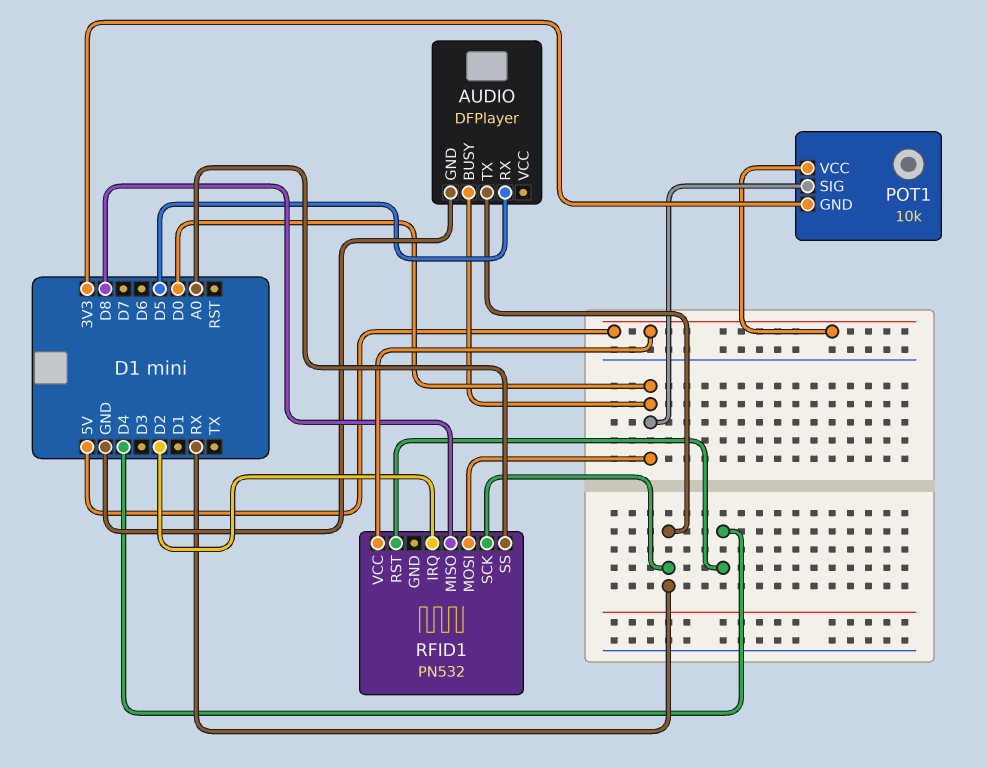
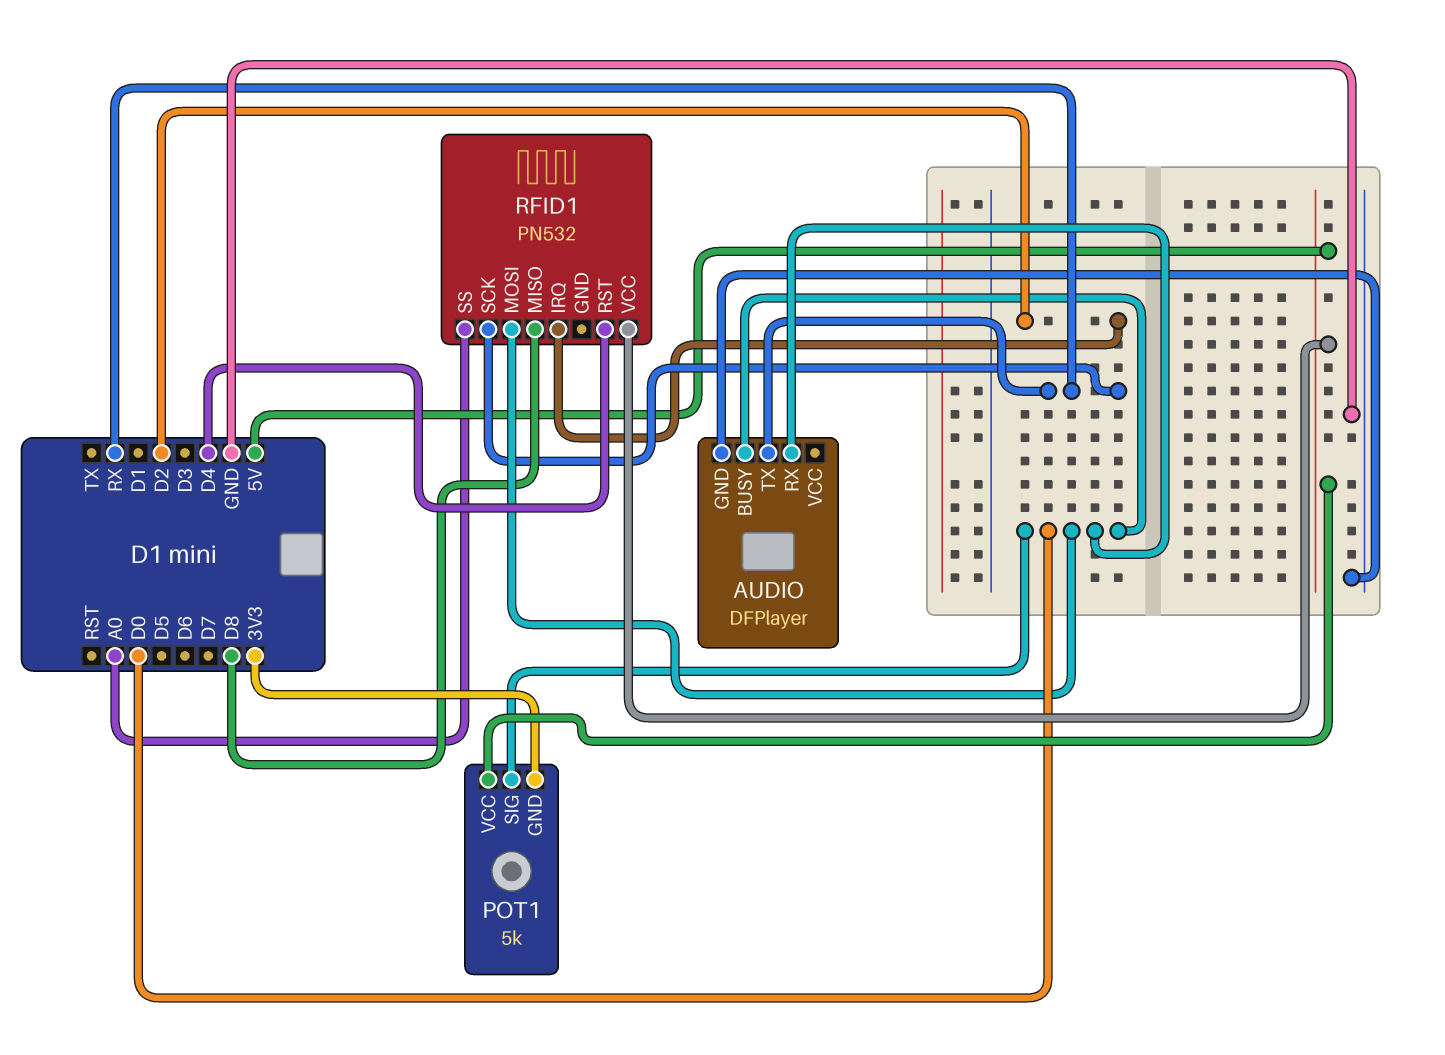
AUDIO pin RX: D5 -> D0
POT1: 10k -> 5k

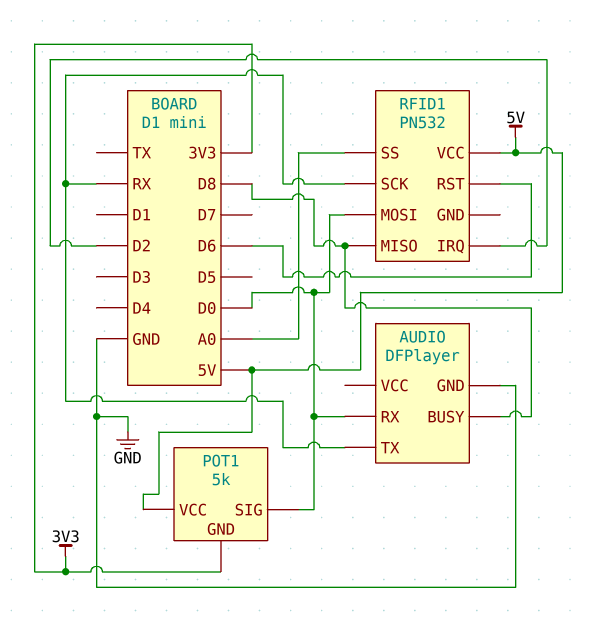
AUDIO pin BUSY: D0 -> D8
RFID1 pin RST: D4 -> D6

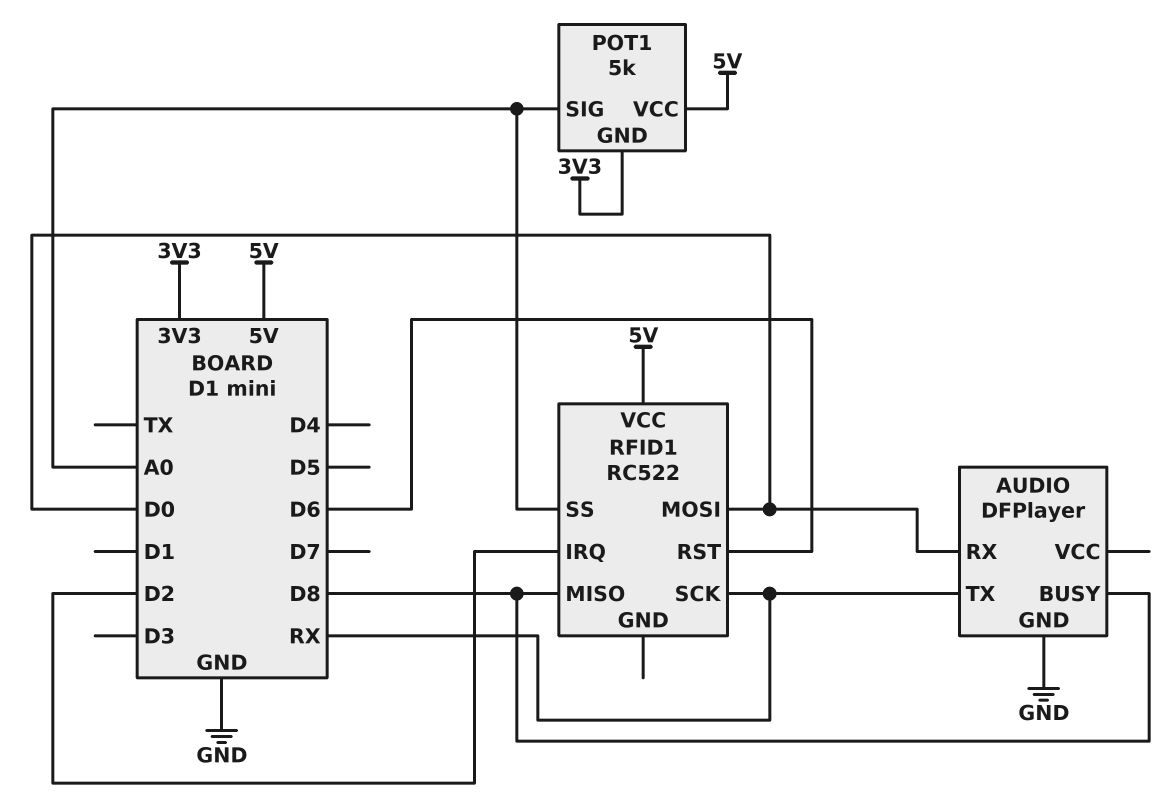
POT1 pin SIG: D0 -> A0
RFID1: PN532 -> RC522

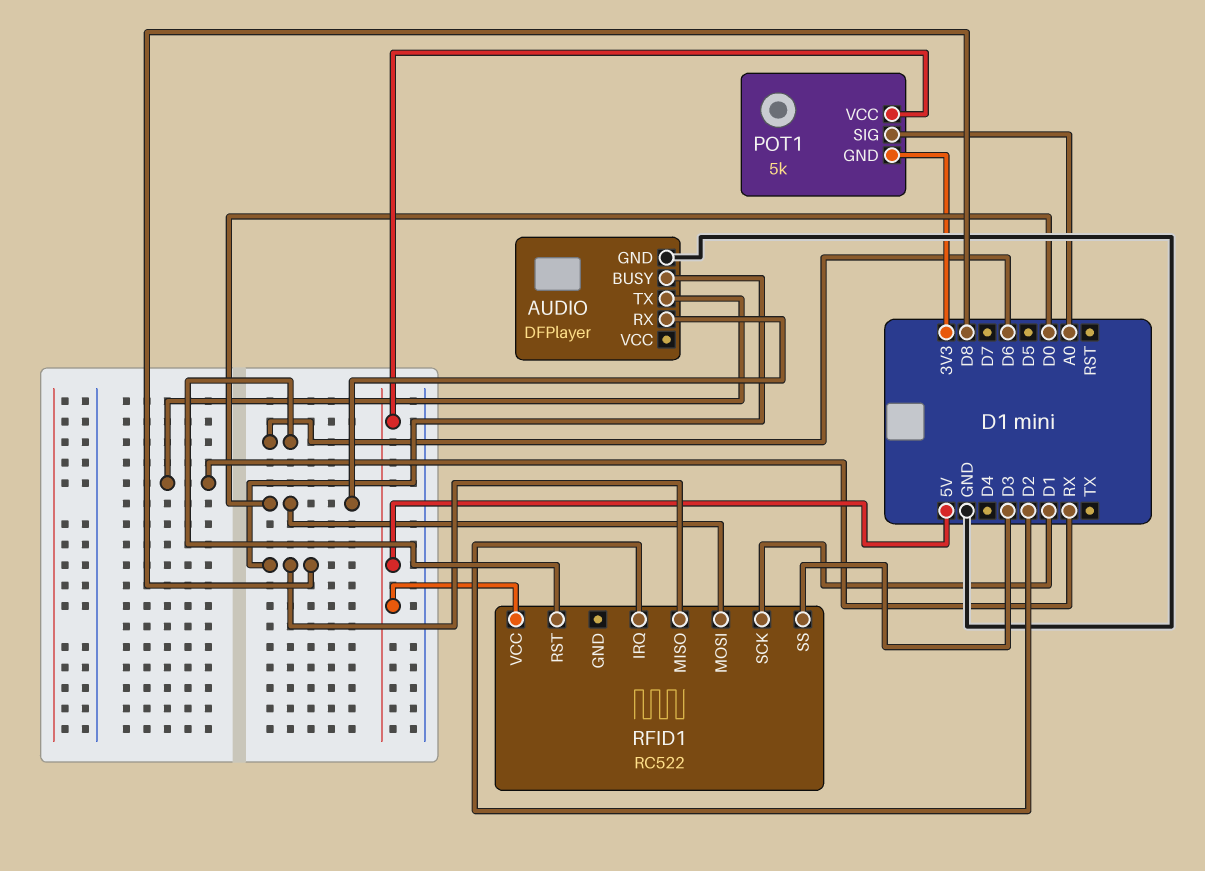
RFID1 pin SCK: RX -> D1
RFID1 pin SS: A0 -> D3

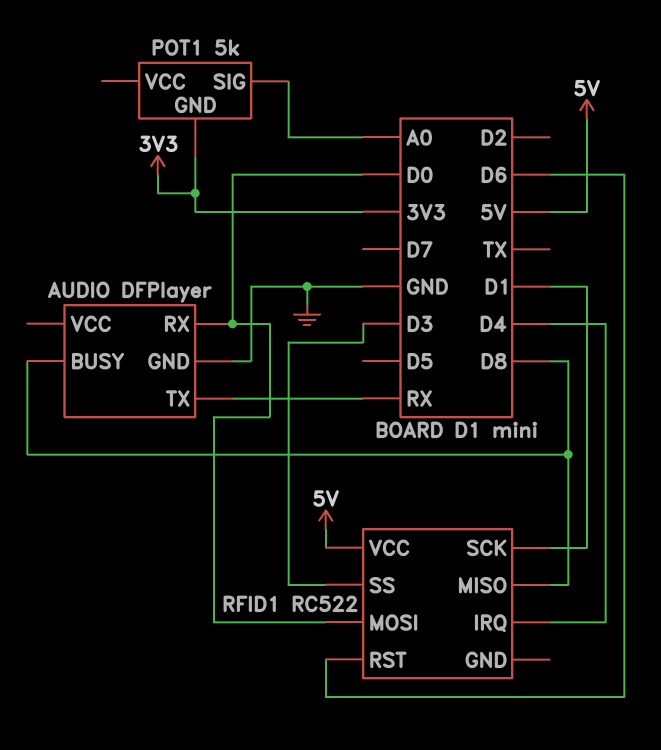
POT1 pin VCC: 5V -> none
RFID1 pin IRQ: D2 -> D4

